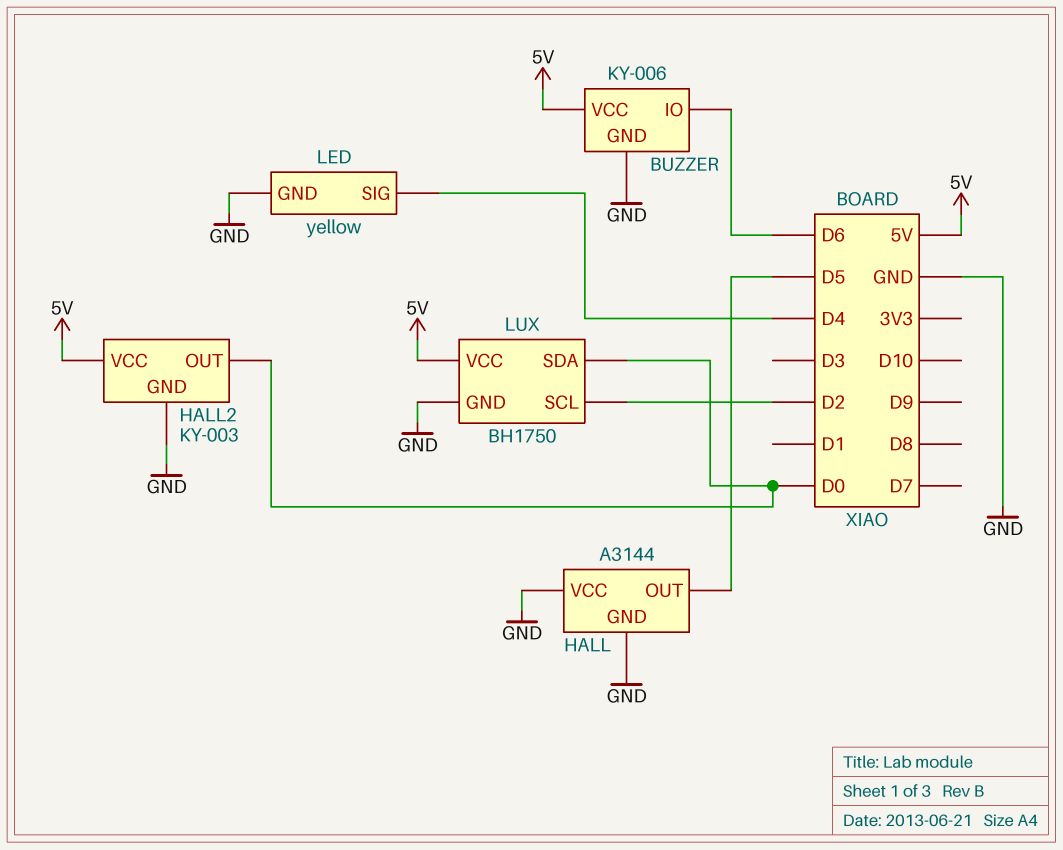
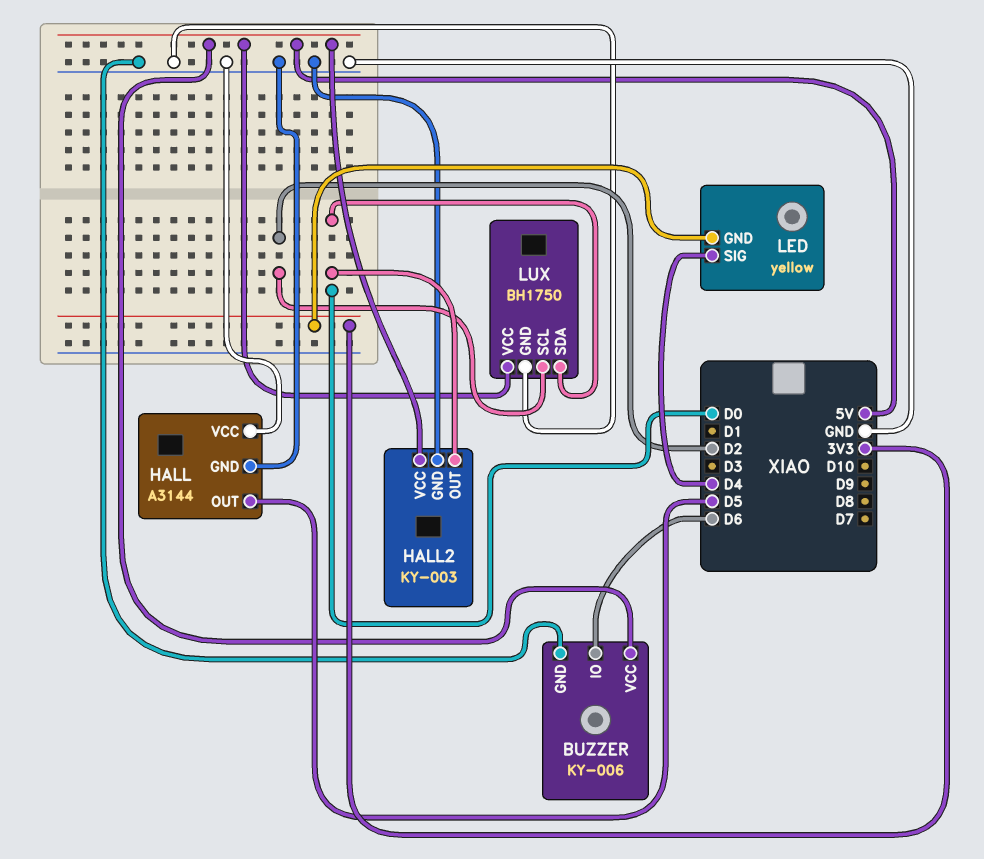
LED pin GND: GND -> 3V3

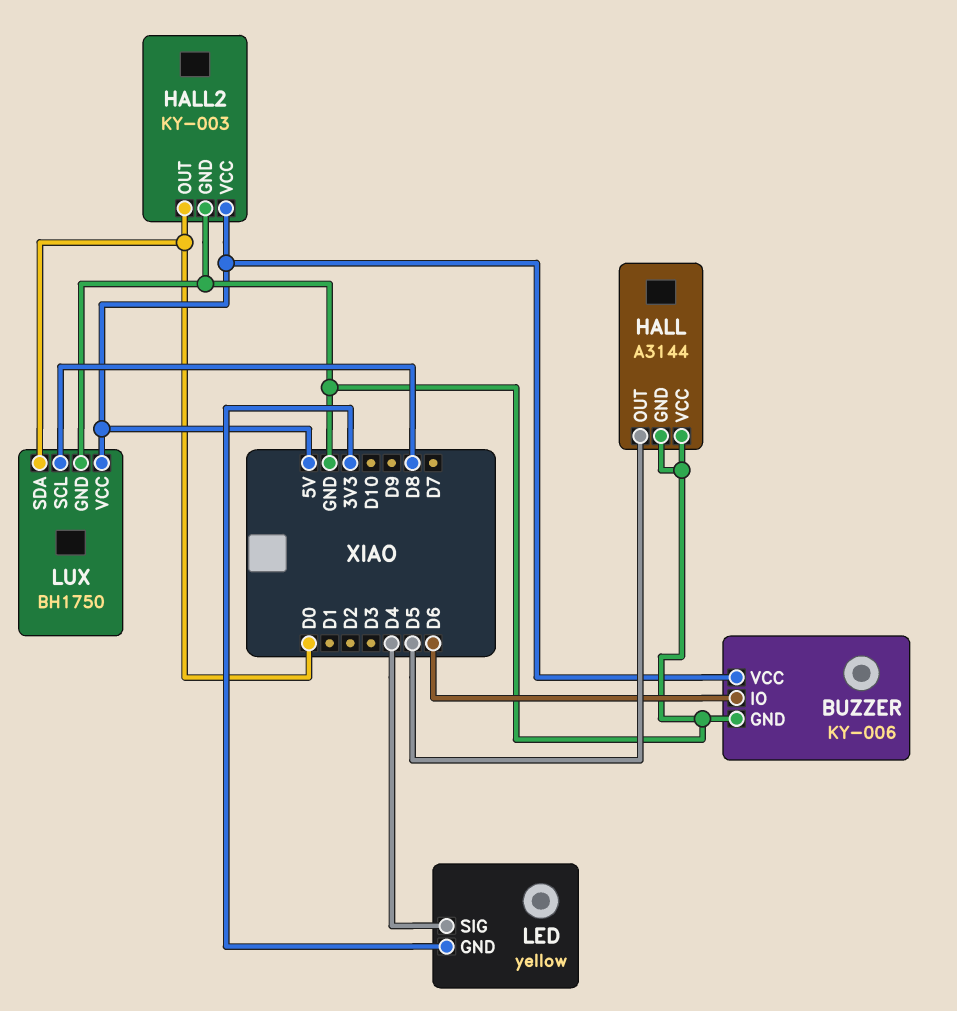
LUX pin SCL: D2 -> D8

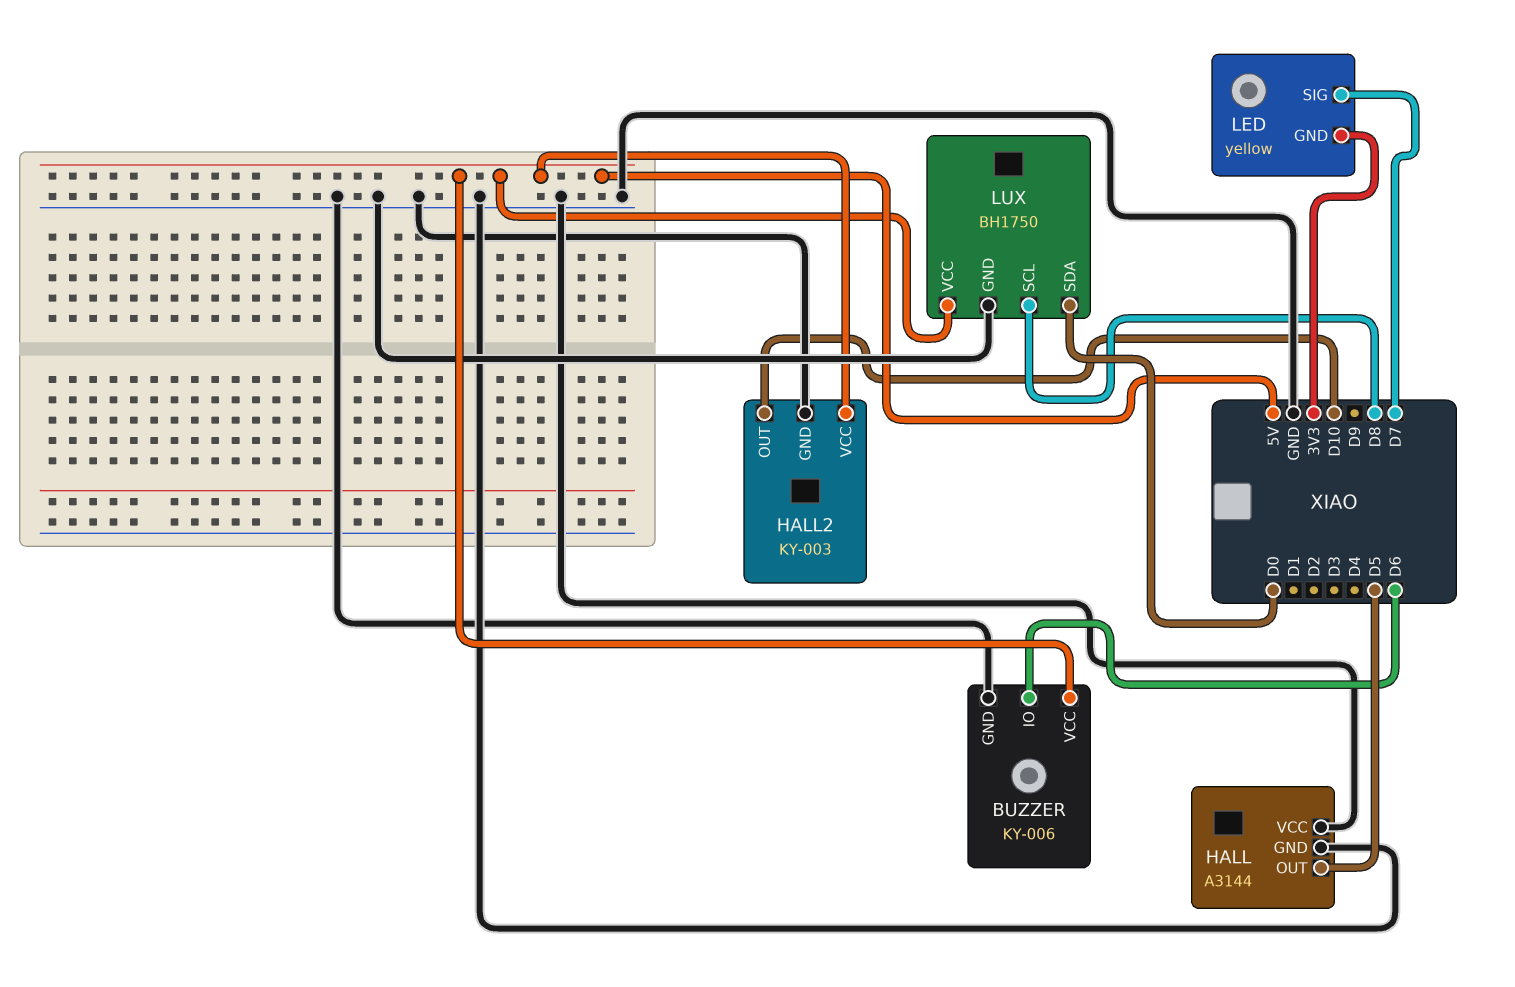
HALL2 pin OUT: D0 -> D10
LED pin SIG: D4 -> D7

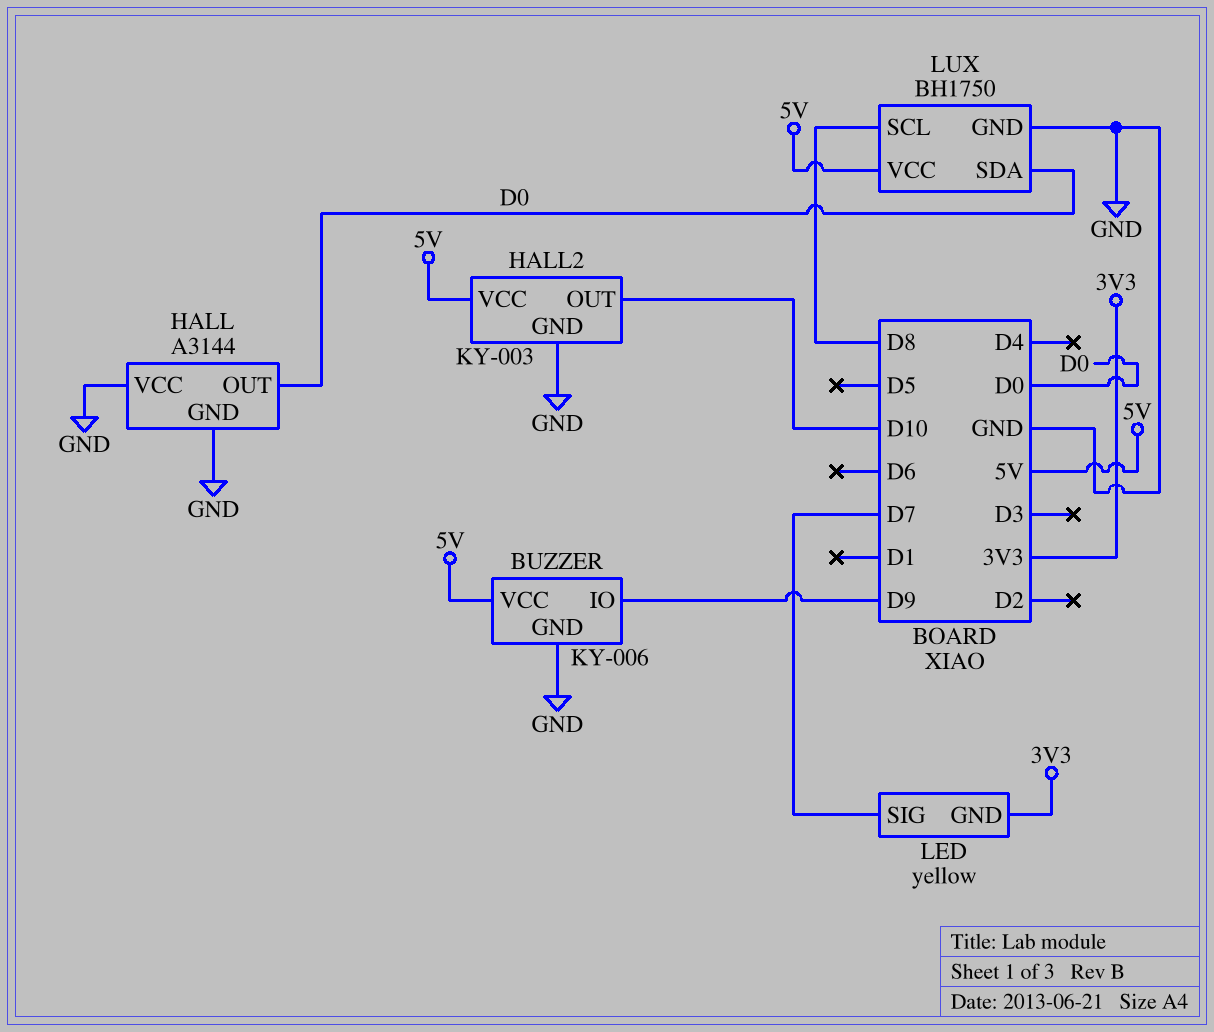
BUZZER pin IO: D6 -> D9
HALL pin OUT: D5 -> D0

